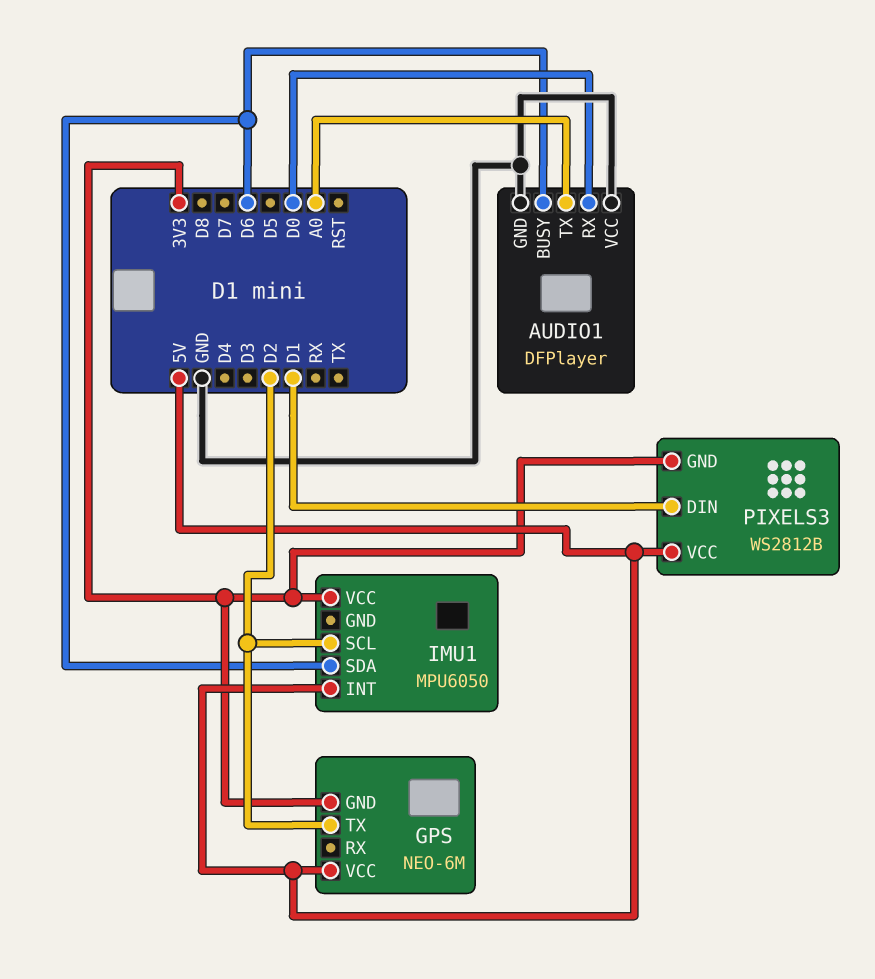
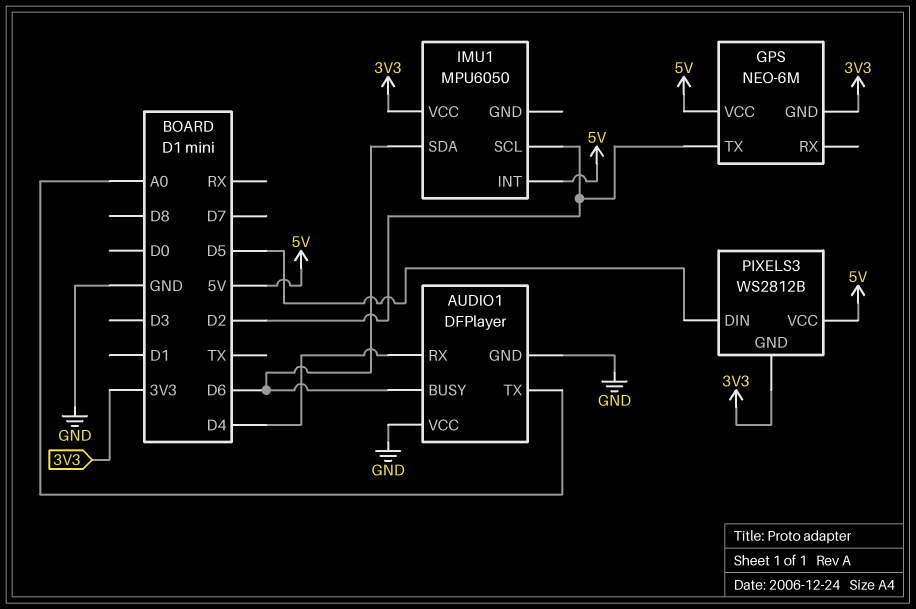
AUDIO1 pin RX: D0 -> D4
PIXELS3 pin DIN: D1 -> D5

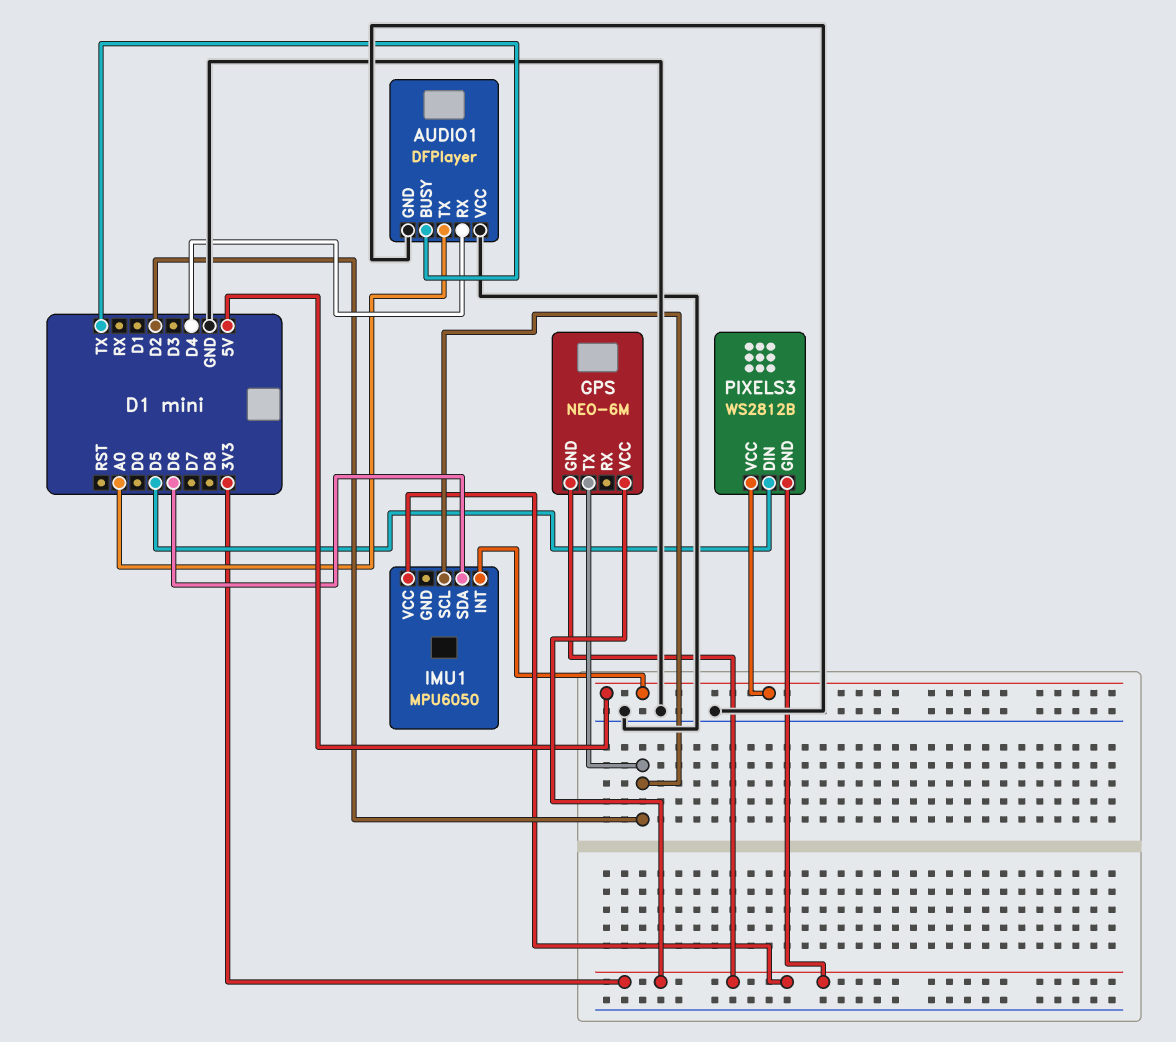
AUDIO1 pin BUSY: D6 -> TX
GPS pin VCC: 5V -> 3V3

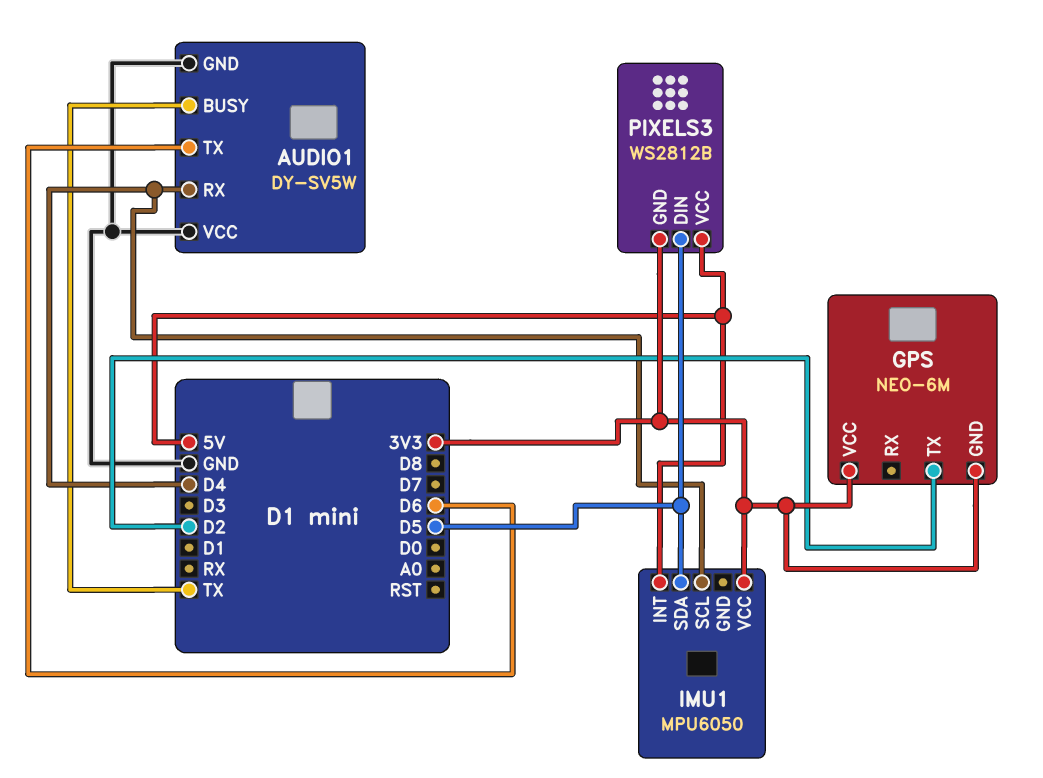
AUDIO1: DFPlayer -> DY-SV5W
AUDIO1 pin TX: A0 -> D6
IMU1 pin SCL: D2 -> D4
IMU1 pin SDA: D6 -> D5

